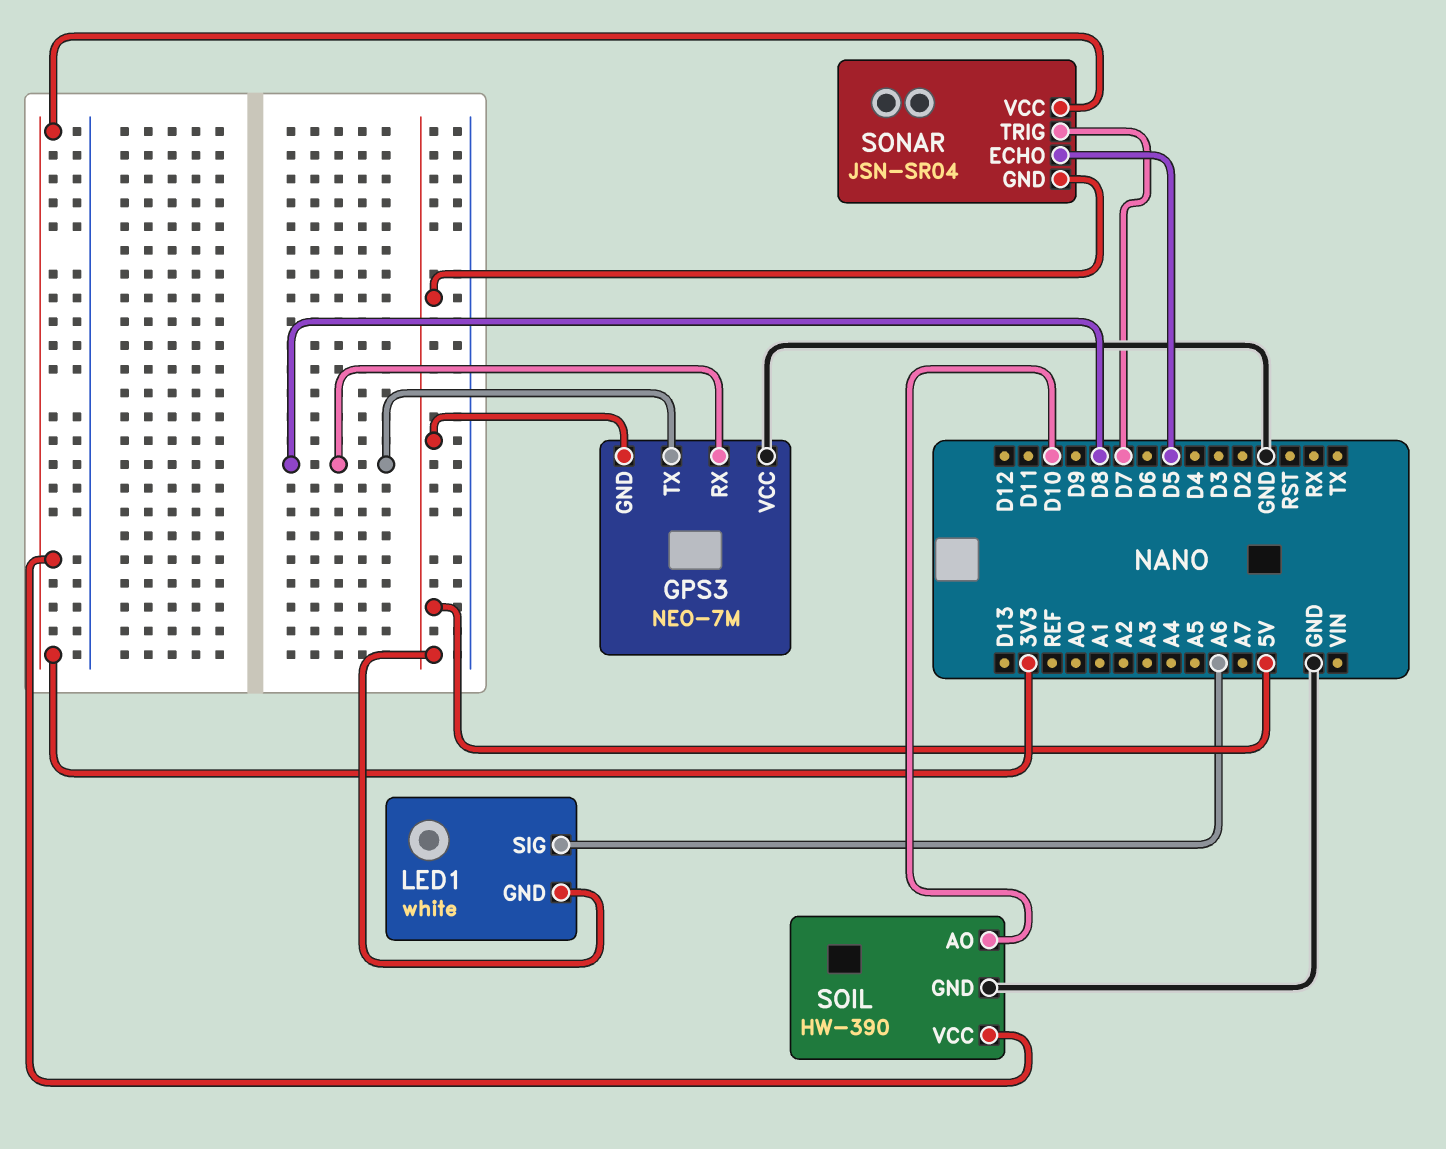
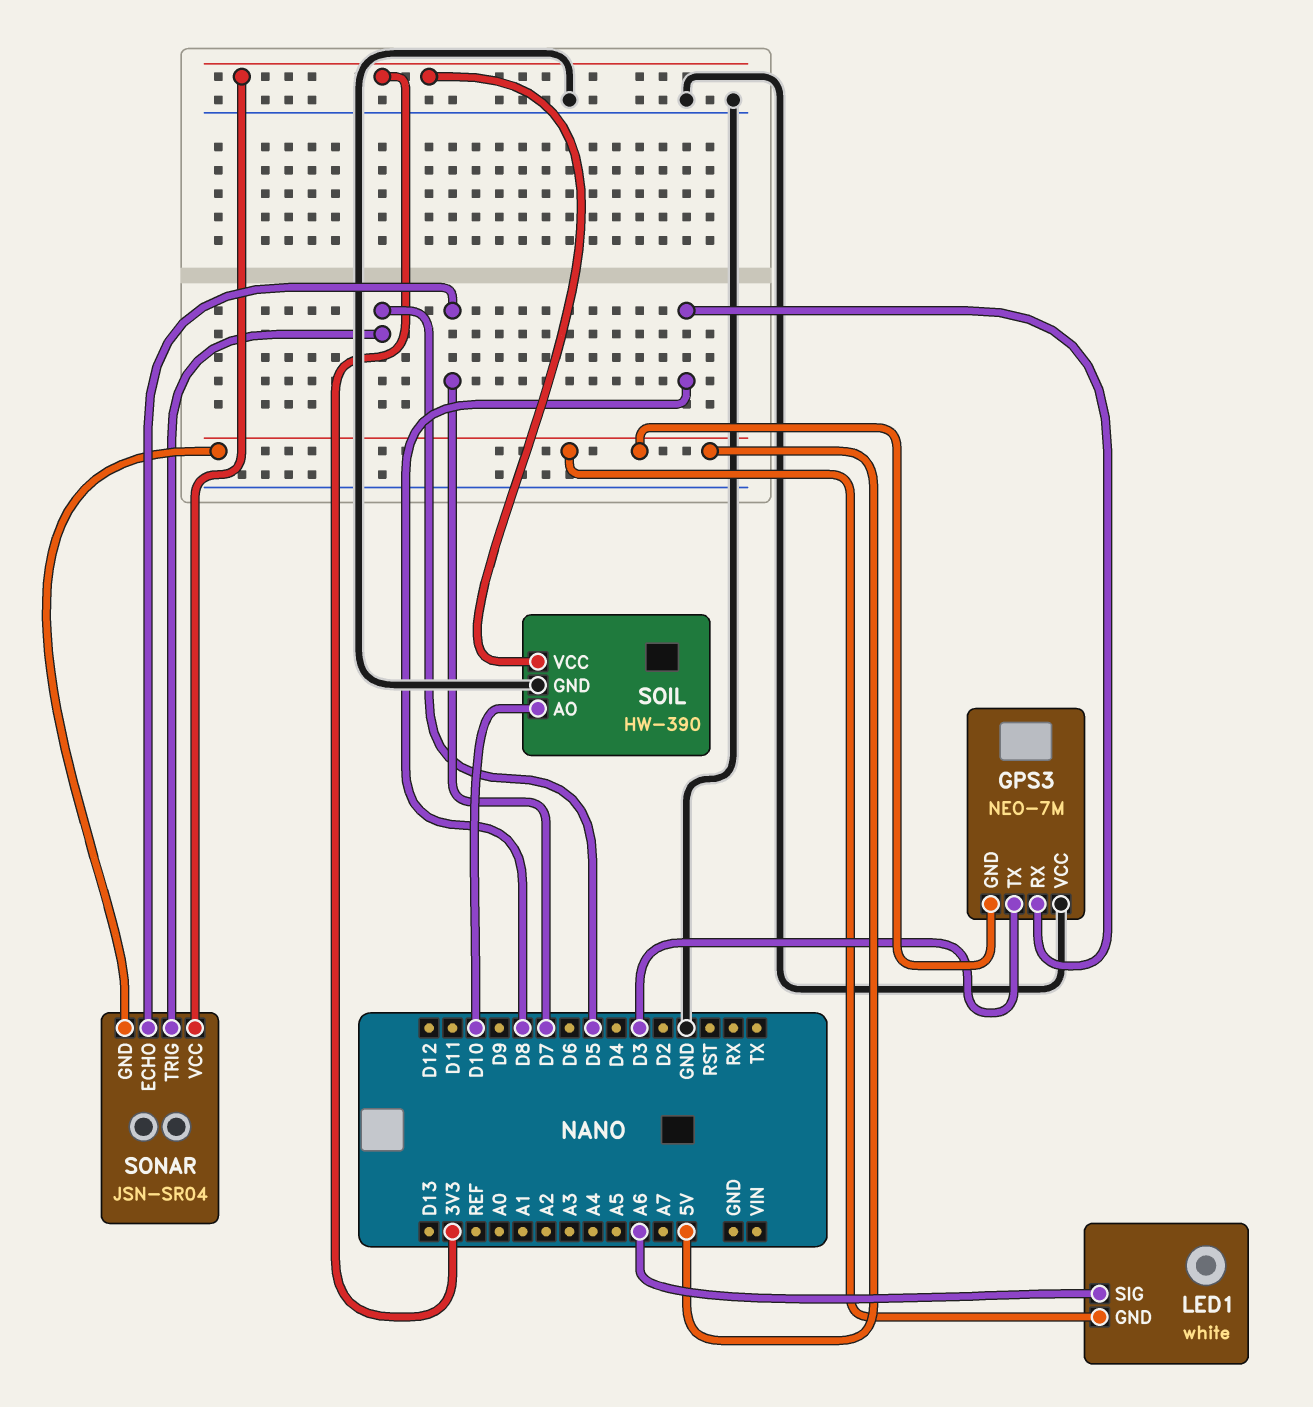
GPS3 pin TX: D8 -> D3
SONAR pin ECHO: D5 -> D7
SONAR pin TRIG: D7 -> D5

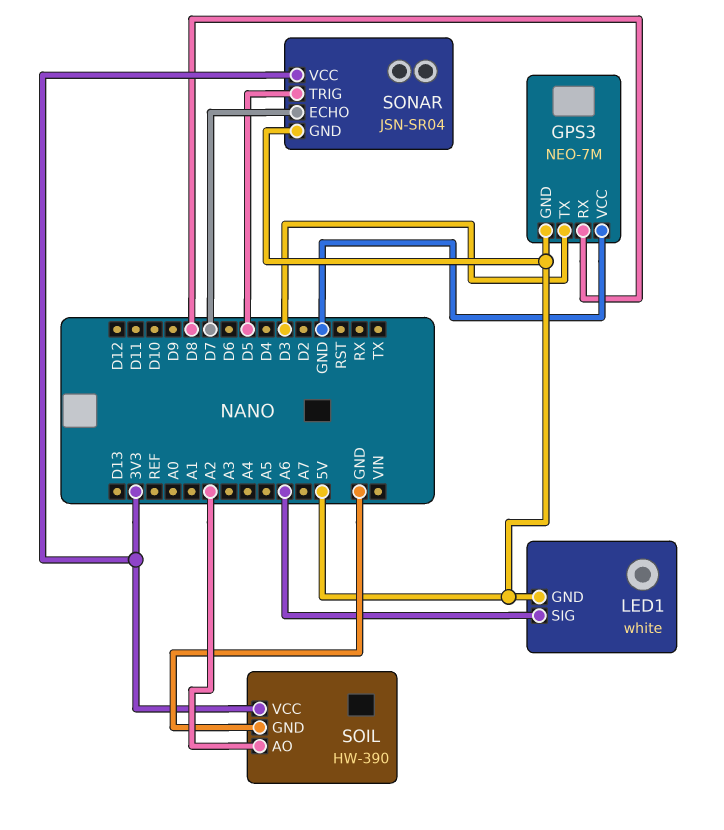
SOIL pin AO: D10 -> A2

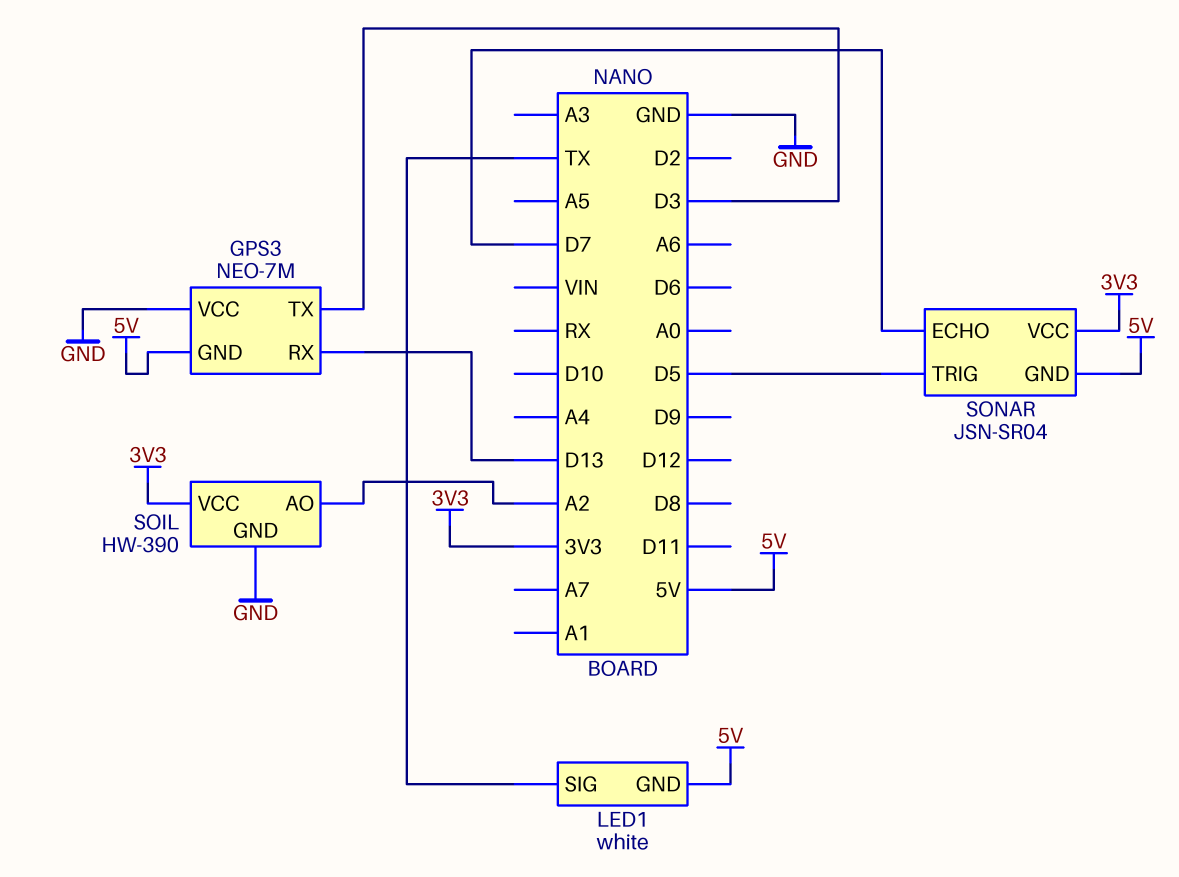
GPS3 pin RX: D8 -> D13
LED1 pin SIG: A6 -> TX

